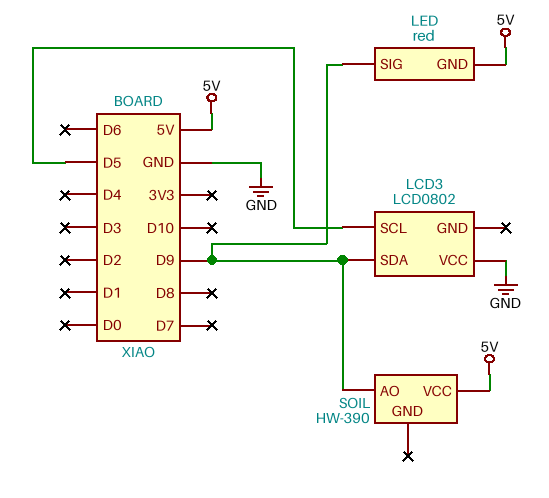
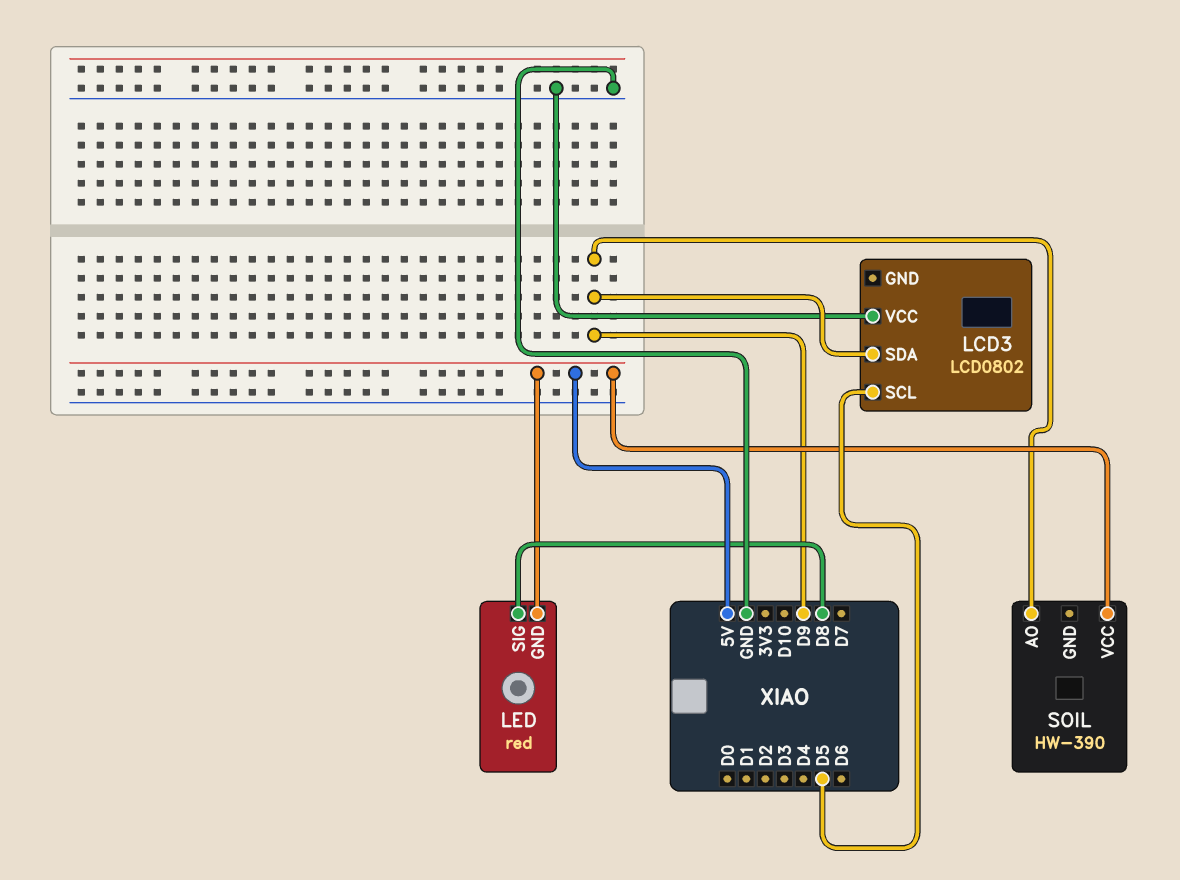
LED pin SIG: D9 -> D8

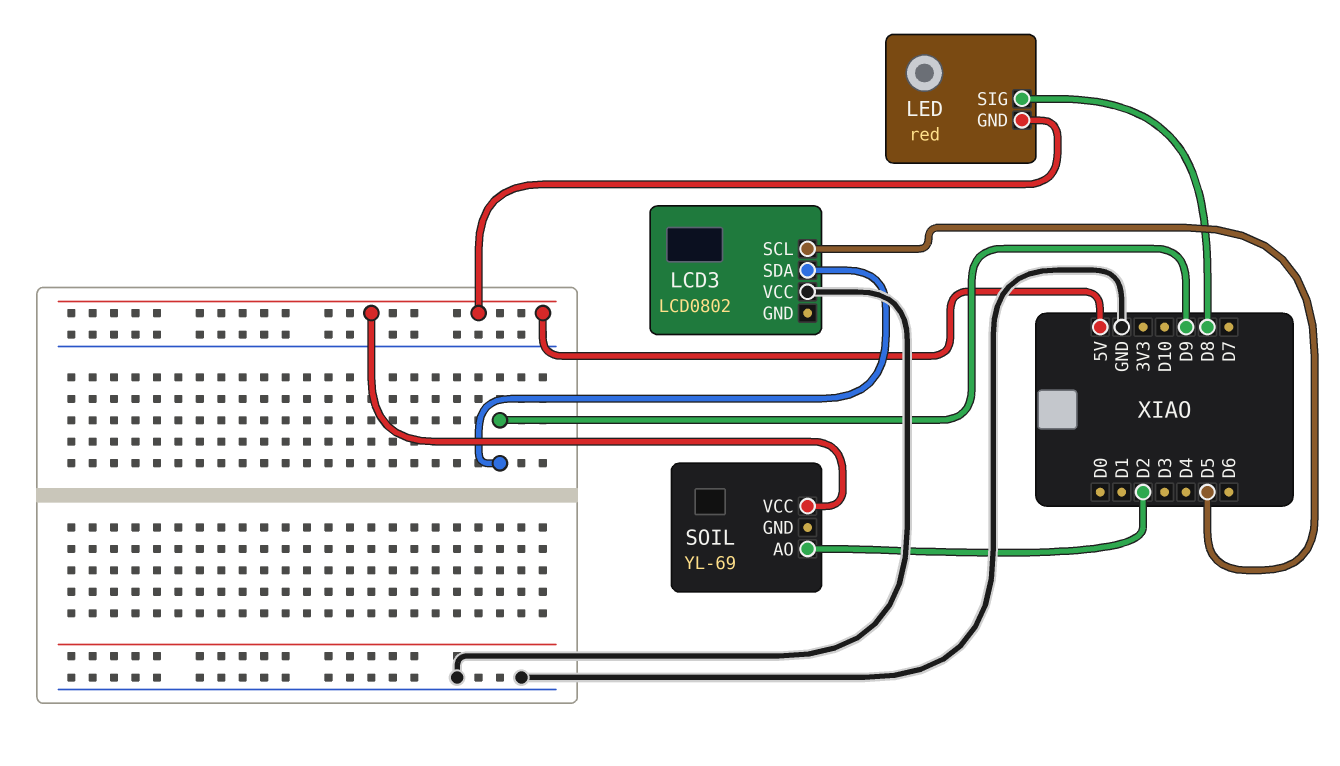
SOIL: HW-390 -> YL-69
SOIL pin AO: D9 -> D2

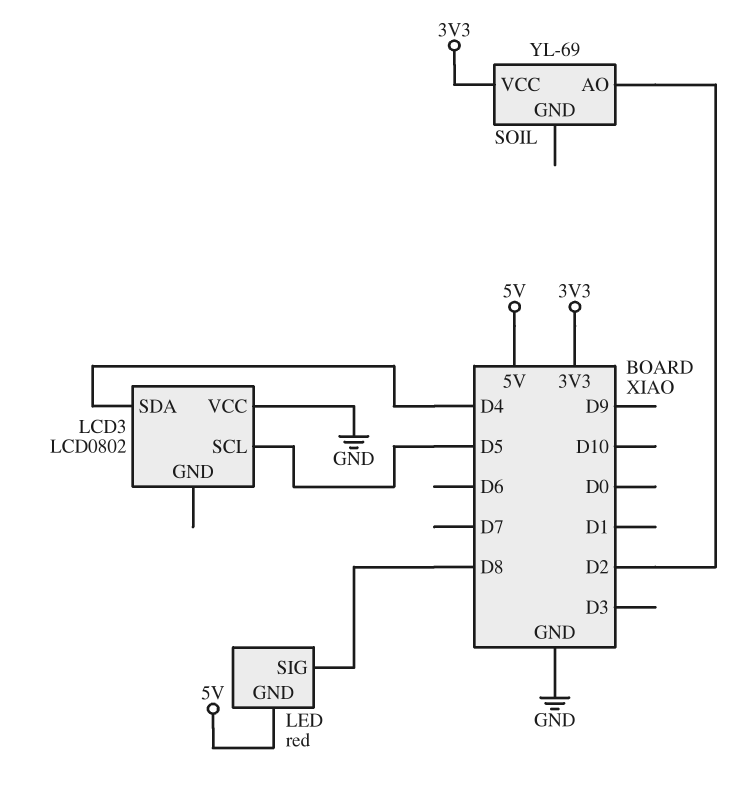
LCD3 pin SDA: D9 -> D4
SOIL pin VCC: 5V -> 3V3

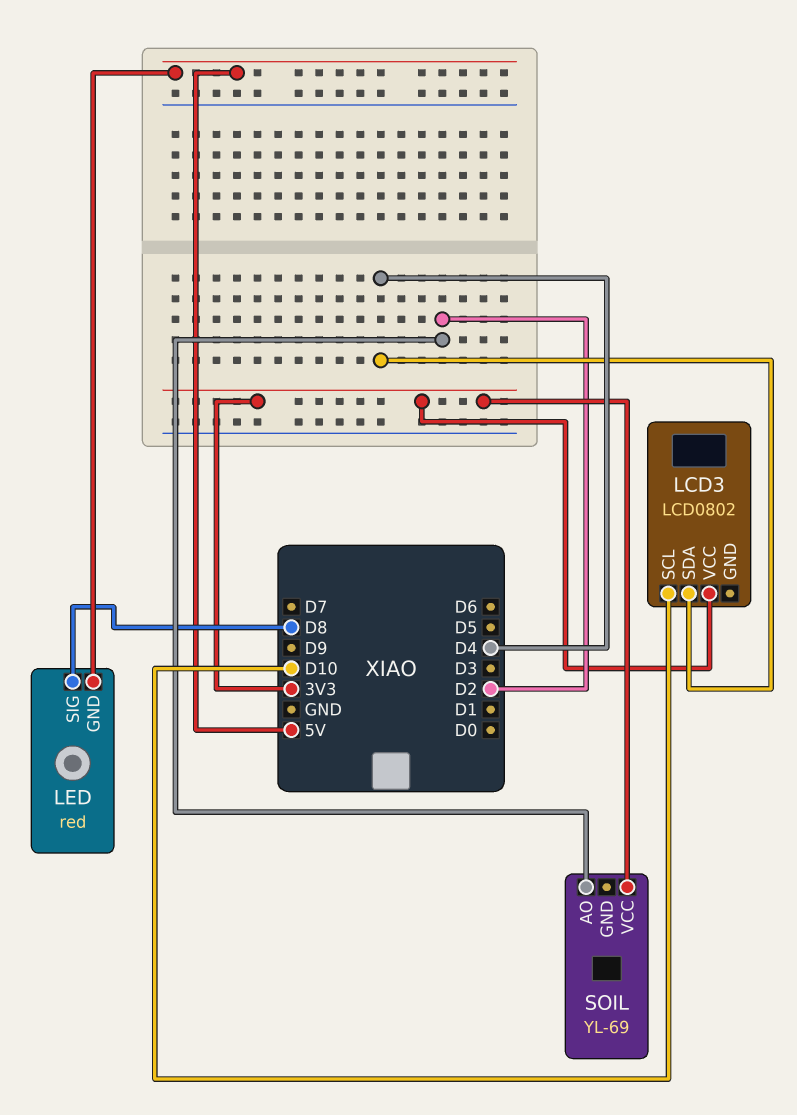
LCD3 pin SCL: D5 -> D10
LCD3 pin VCC: GND -> 3V3

